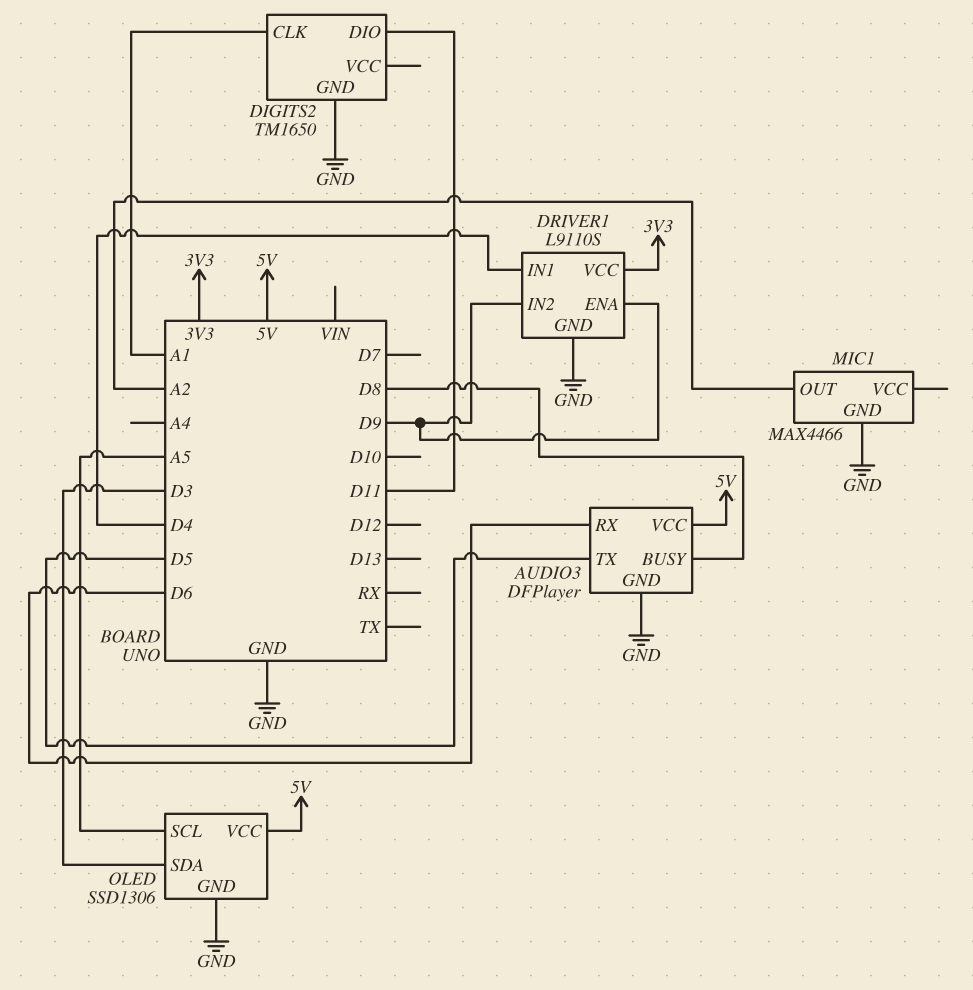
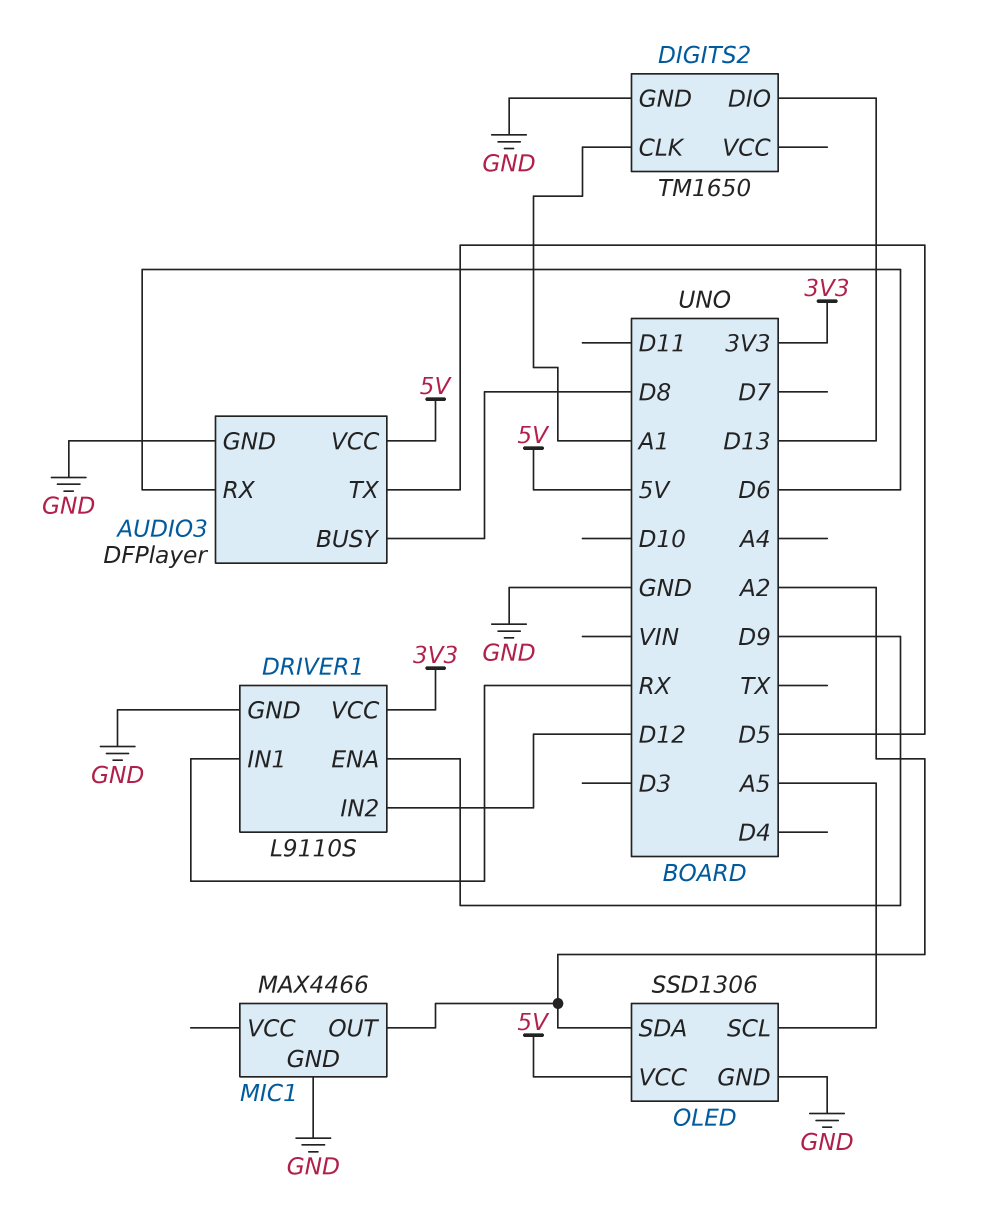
DIGITS2 pin DIO: D11 -> D13
DRIVER1 pin IN1: D4 -> RX
DRIVER1 pin IN2: D9 -> D12
OLED pin SDA: D3 -> A2

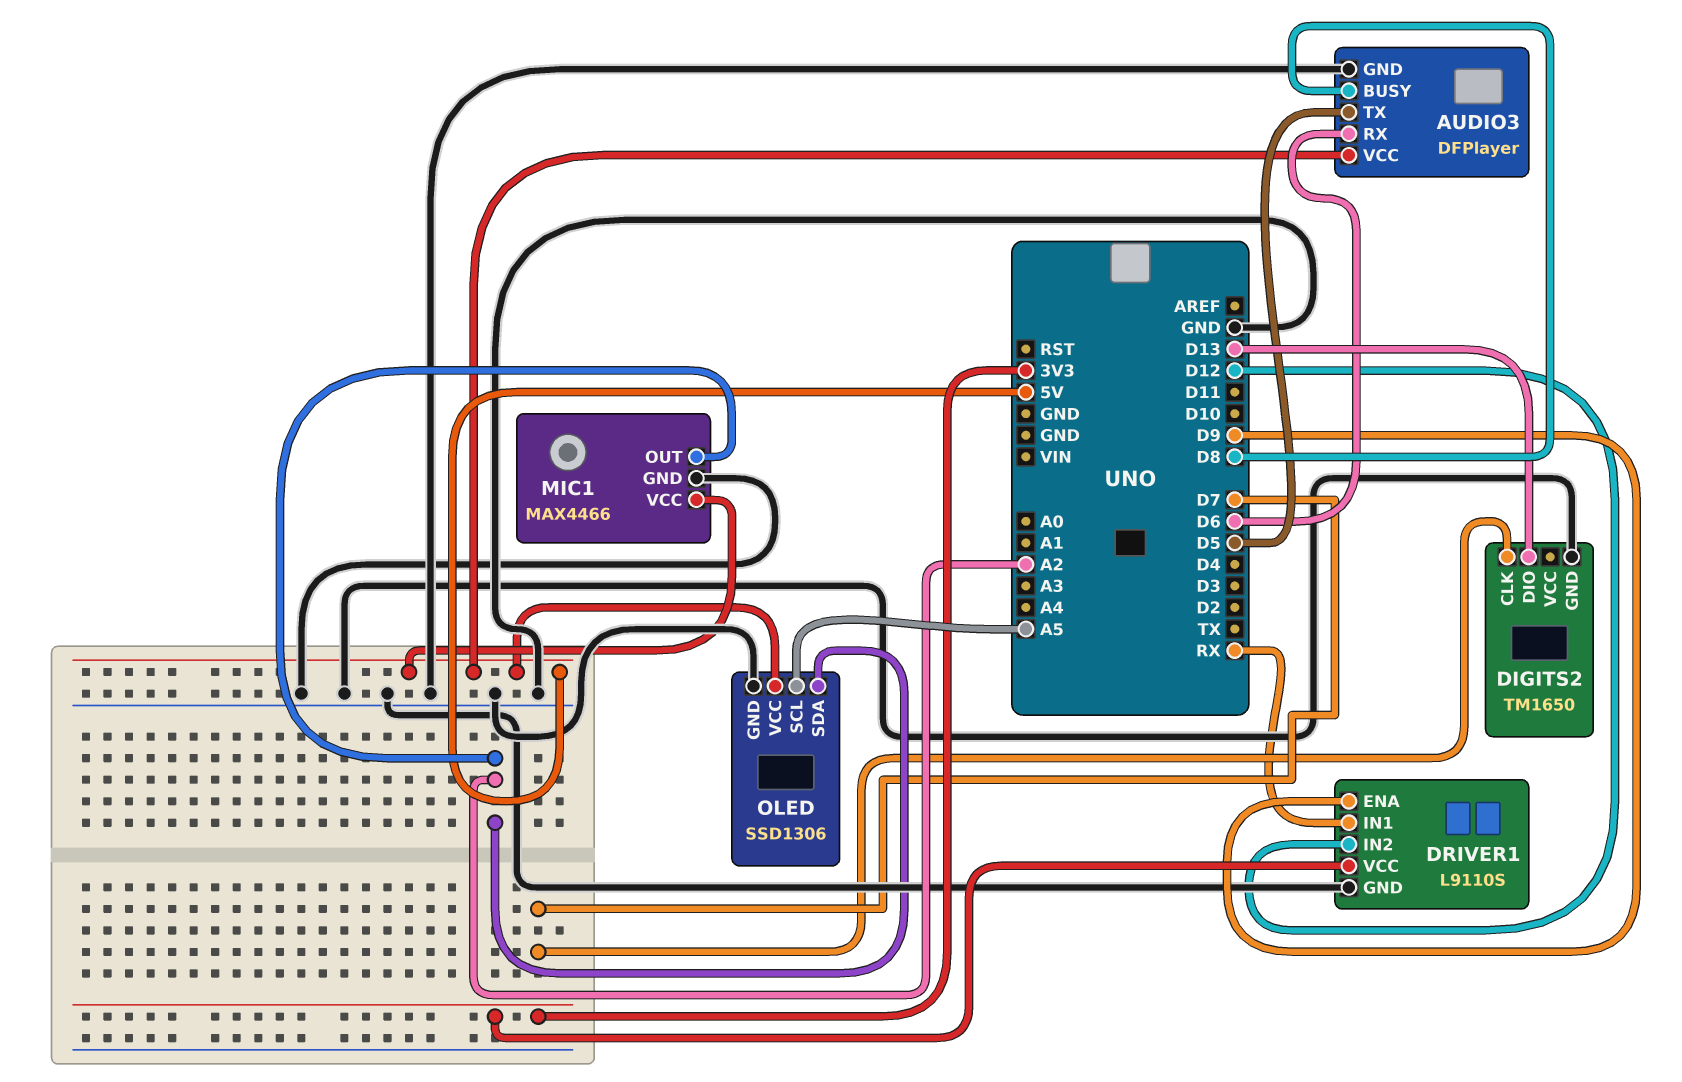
DIGITS2 pin CLK: A1 -> D7
MIC1 pin VCC: none -> 5V

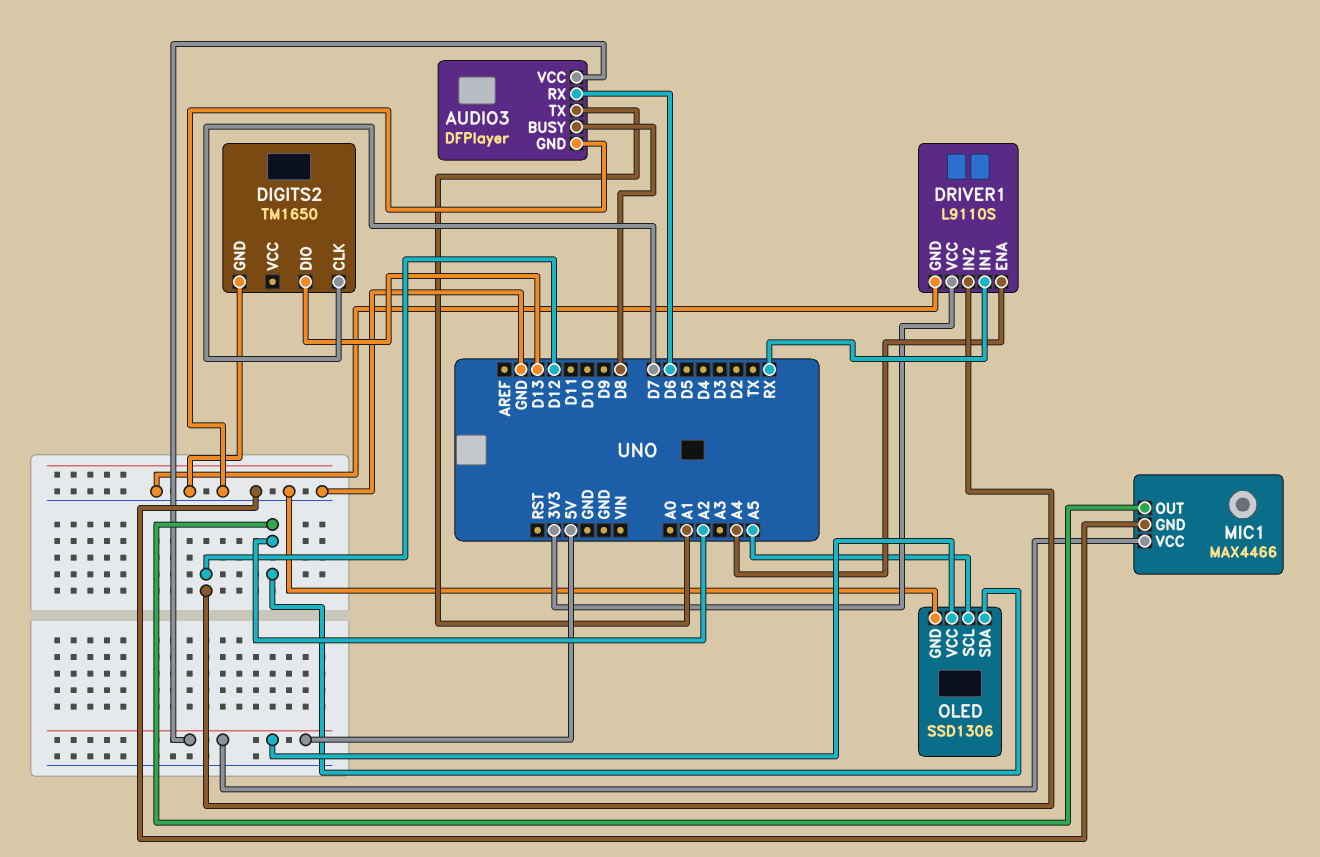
AUDIO3 pin TX: D5 -> A1
DRIVER1 pin ENA: D9 -> A4

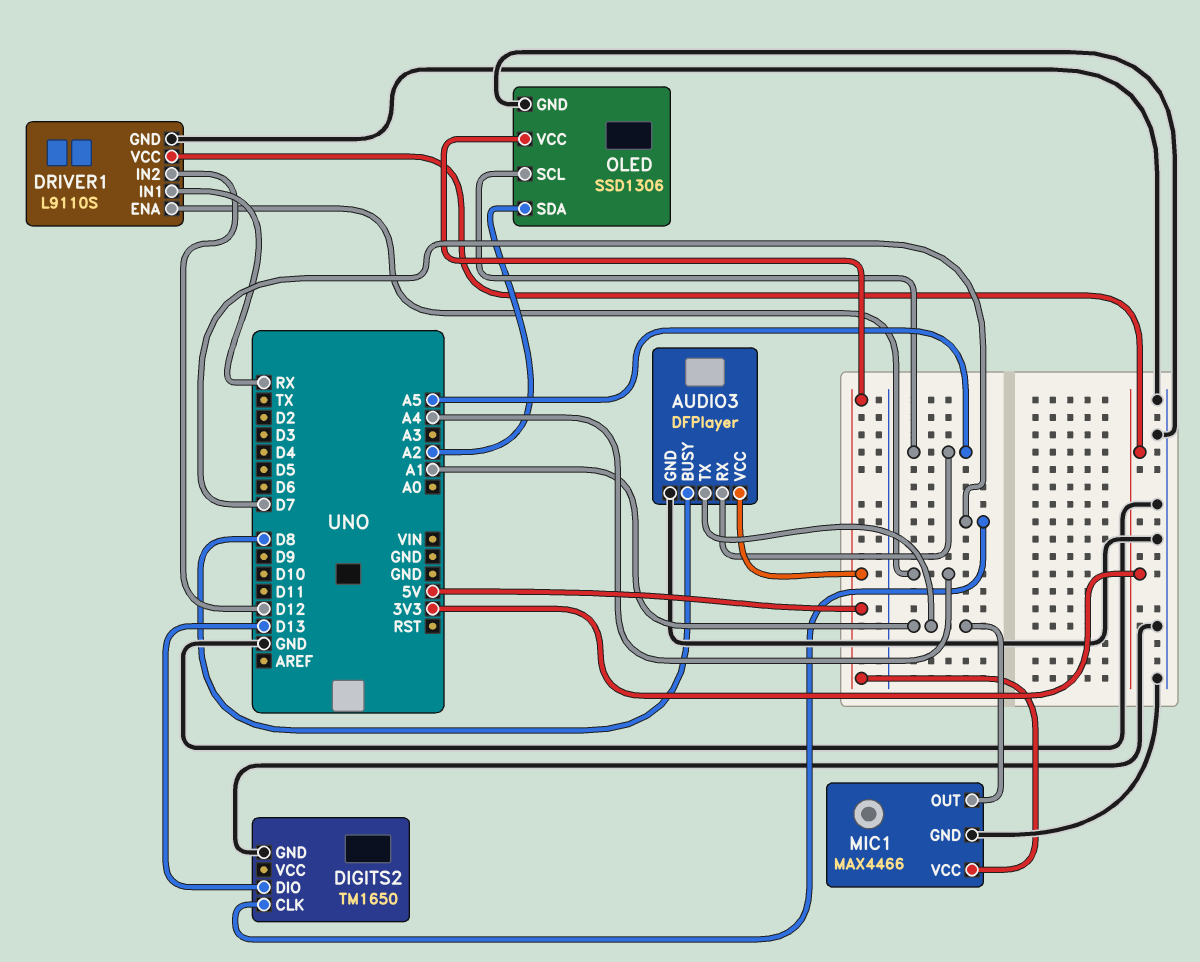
AUDIO3 pin RX: D6 -> A5
MIC1 pin OUT: A2 -> A1

